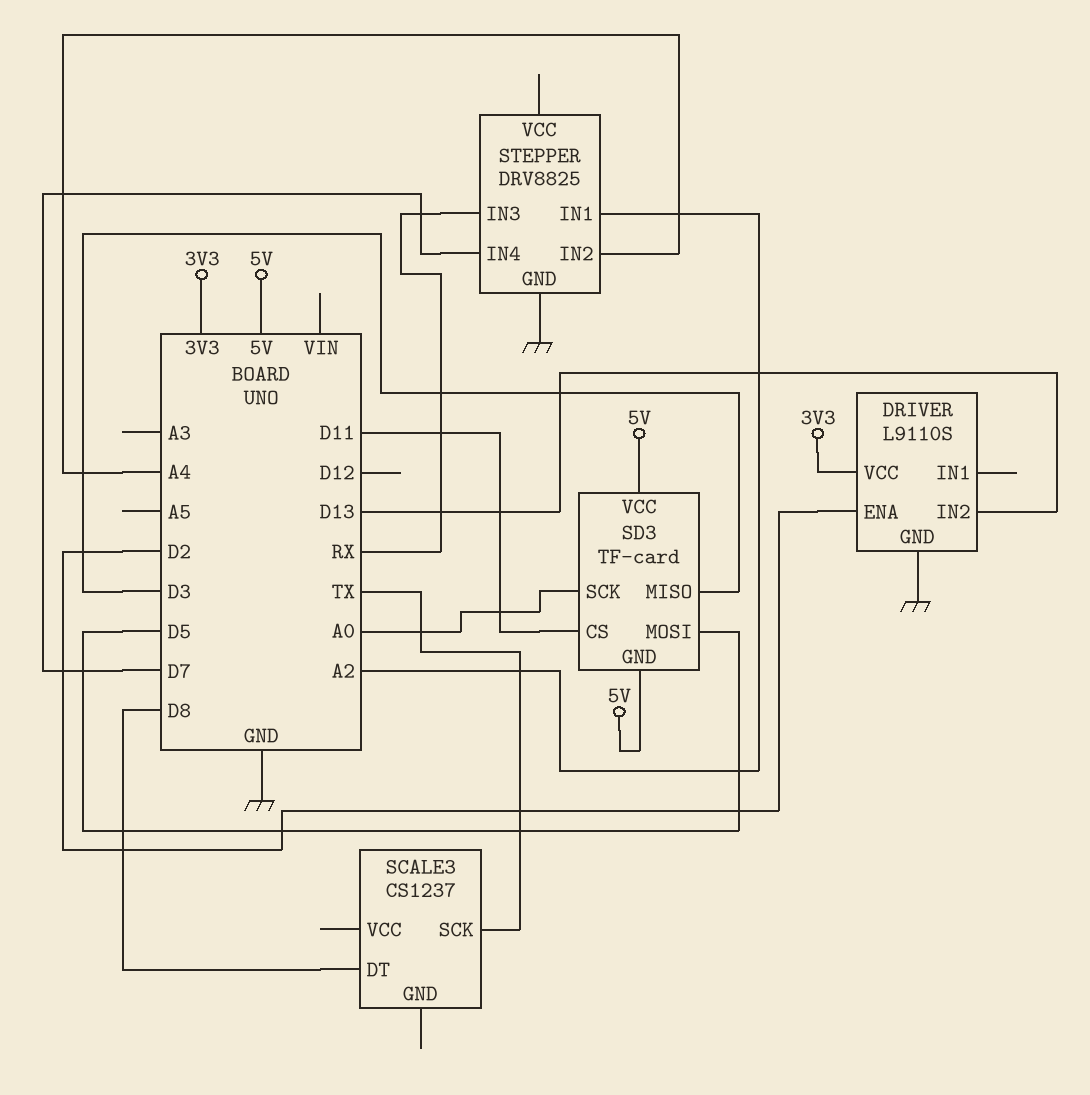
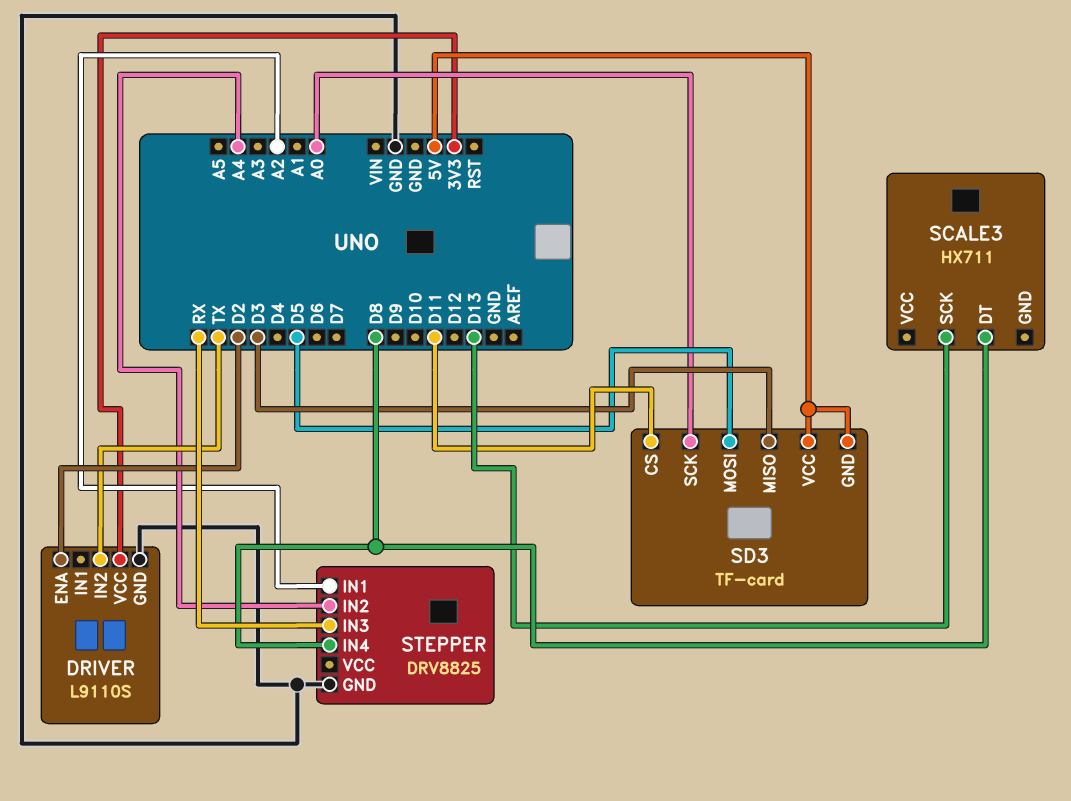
DRIVER pin IN2: D13 -> TX
SCALE3: CS1237 -> HX711
SCALE3 pin SCK: TX -> D13
STEPPER pin IN4: D7 -> D8

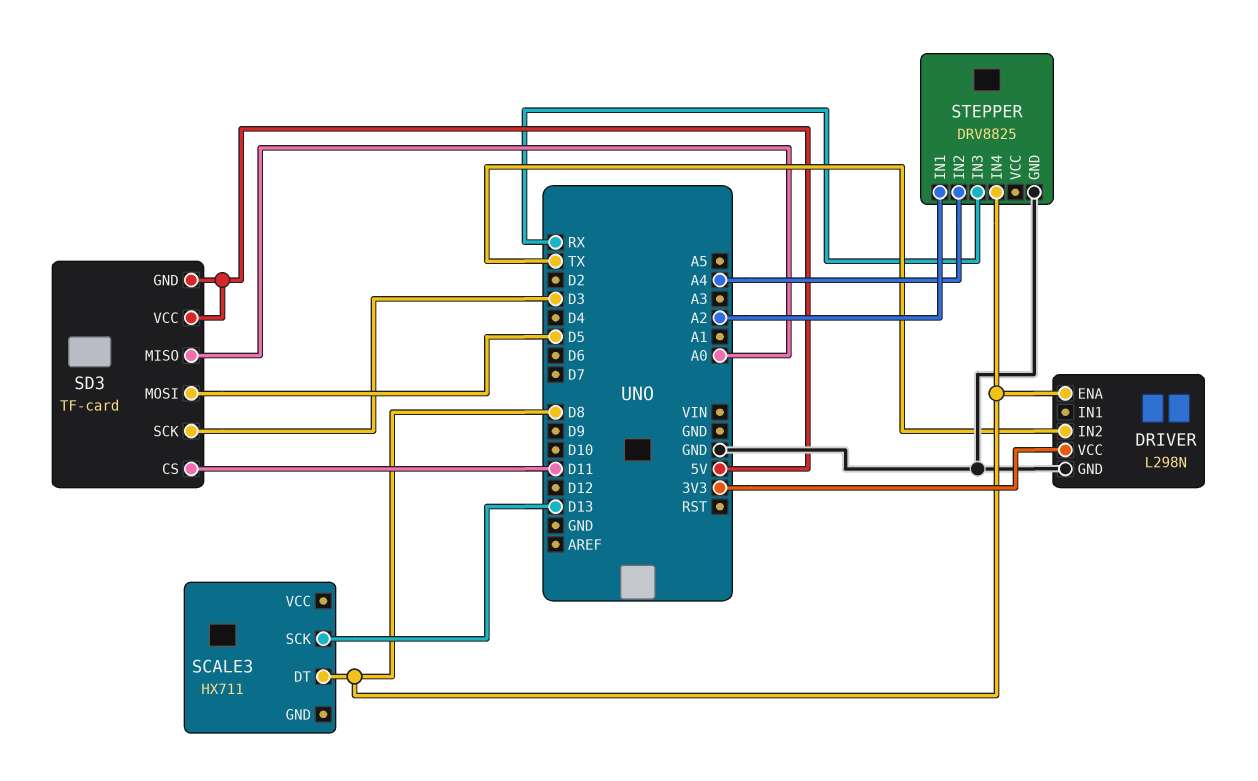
DRIVER: L9110S -> L298N
DRIVER pin ENA: D2 -> D8
SD3 pin MISO: D3 -> A0
SD3 pin SCK: A0 -> D3

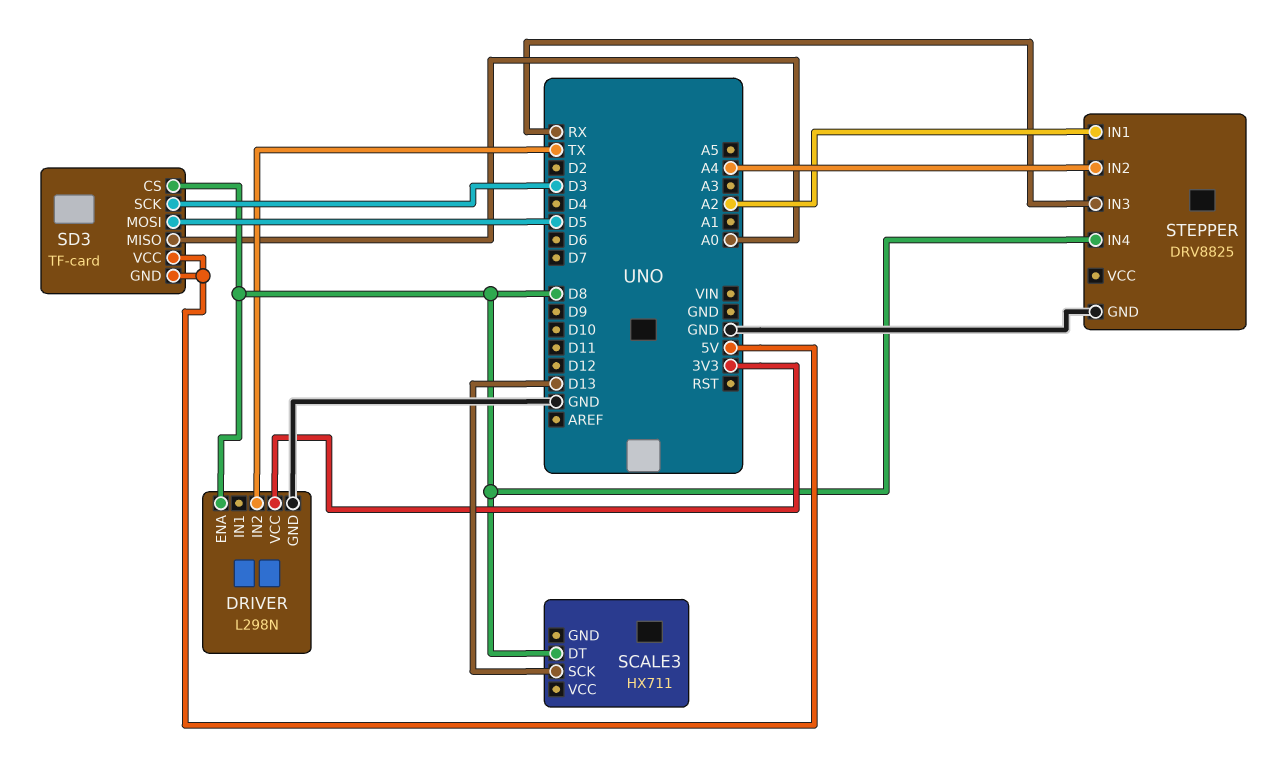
SD3 pin CS: D11 -> D8

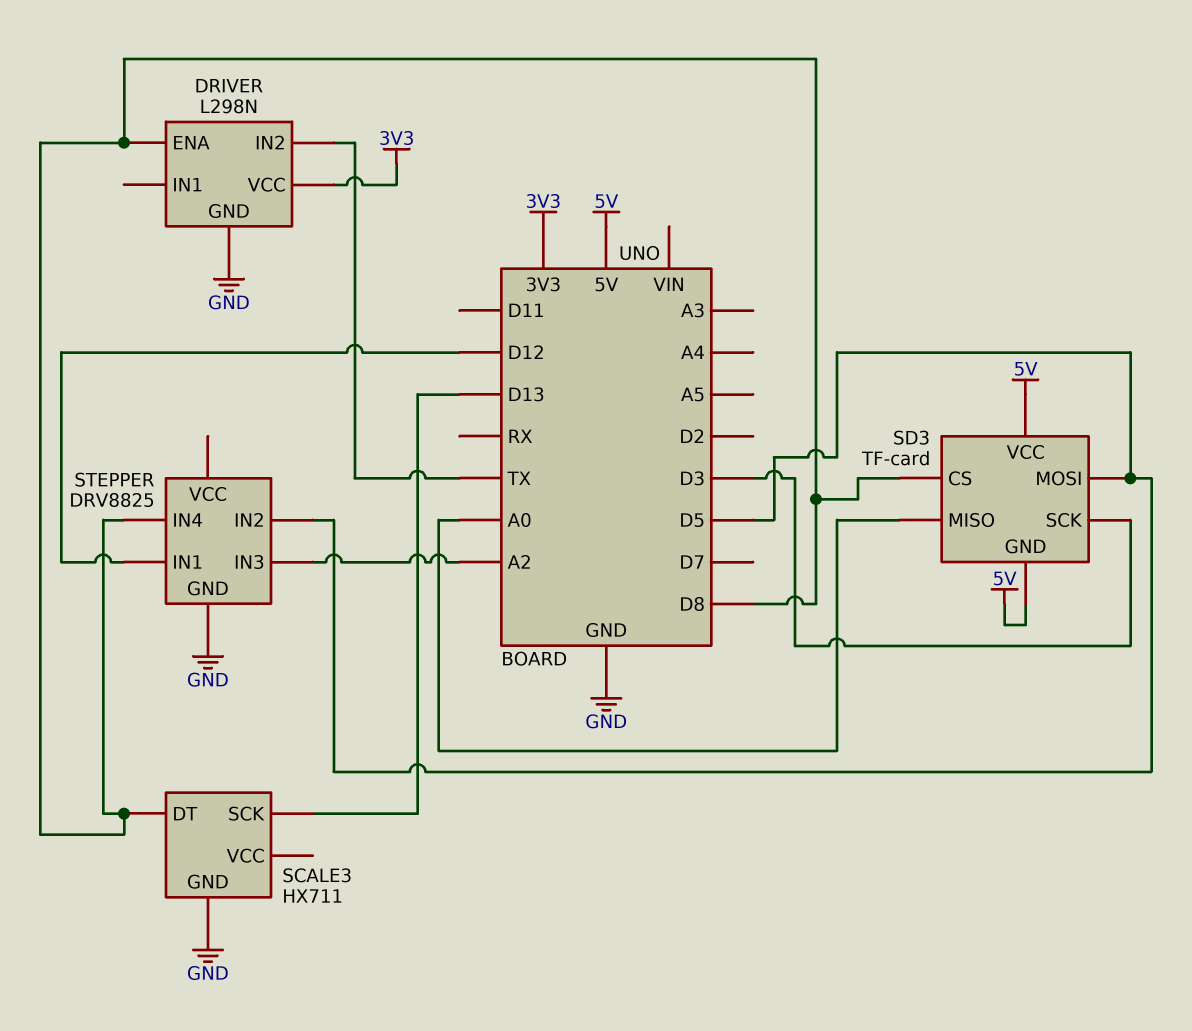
SCALE3 pin GND: none -> GND
STEPPER pin IN1: A2 -> D12
STEPPER pin IN2: A4 -> D5
STEPPER pin IN3: RX -> A2

